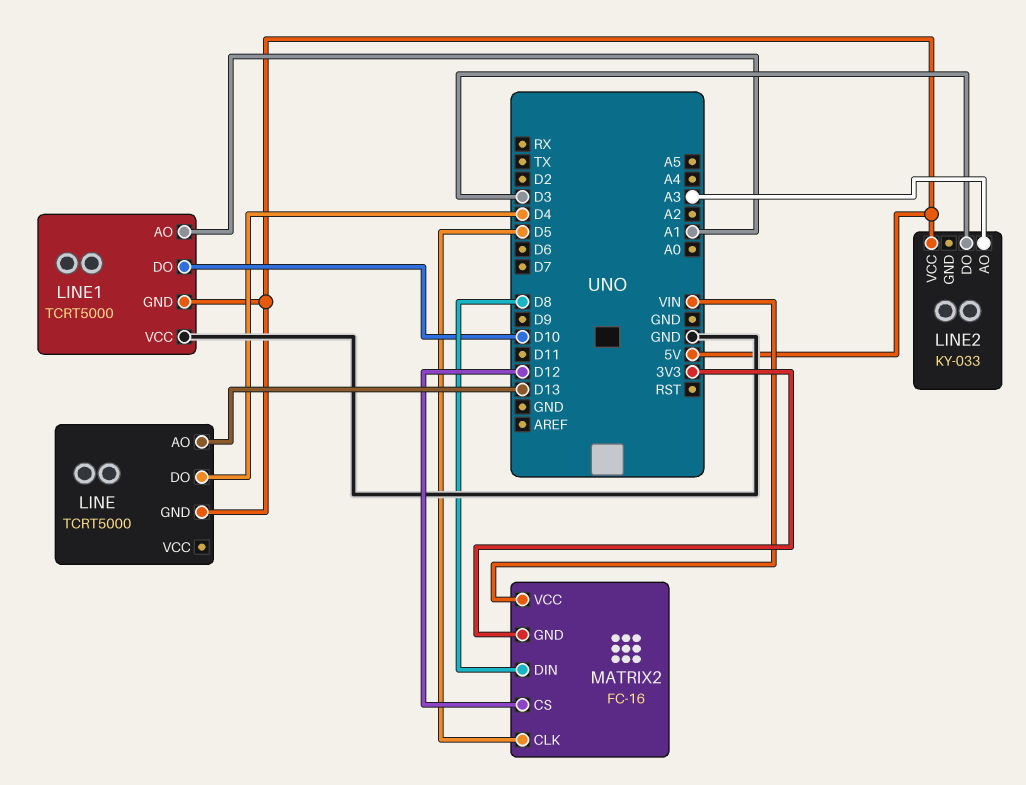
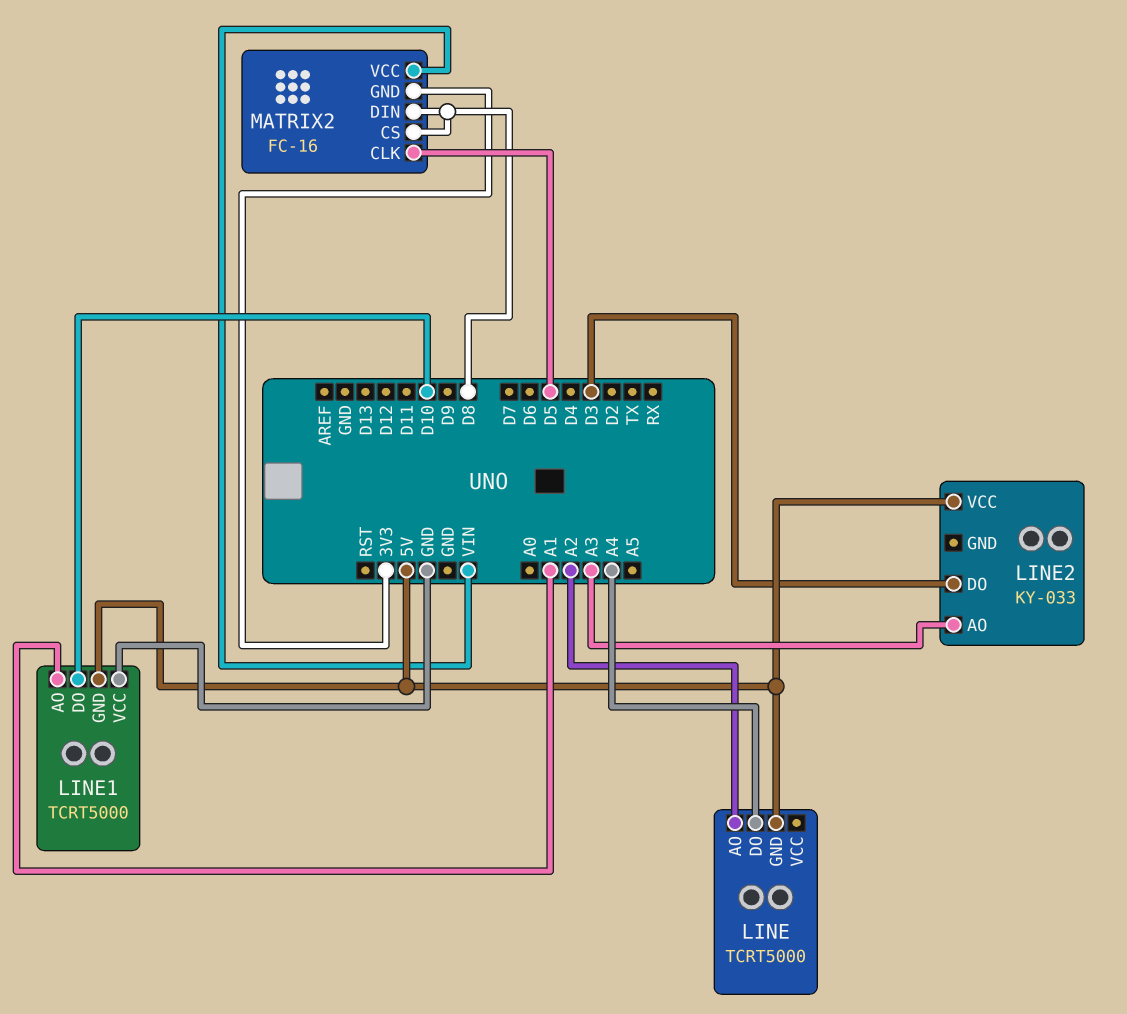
LINE pin AO: D13 -> A2
LINE pin DO: D4 -> A4
MATRIX2 pin CS: D12 -> D8

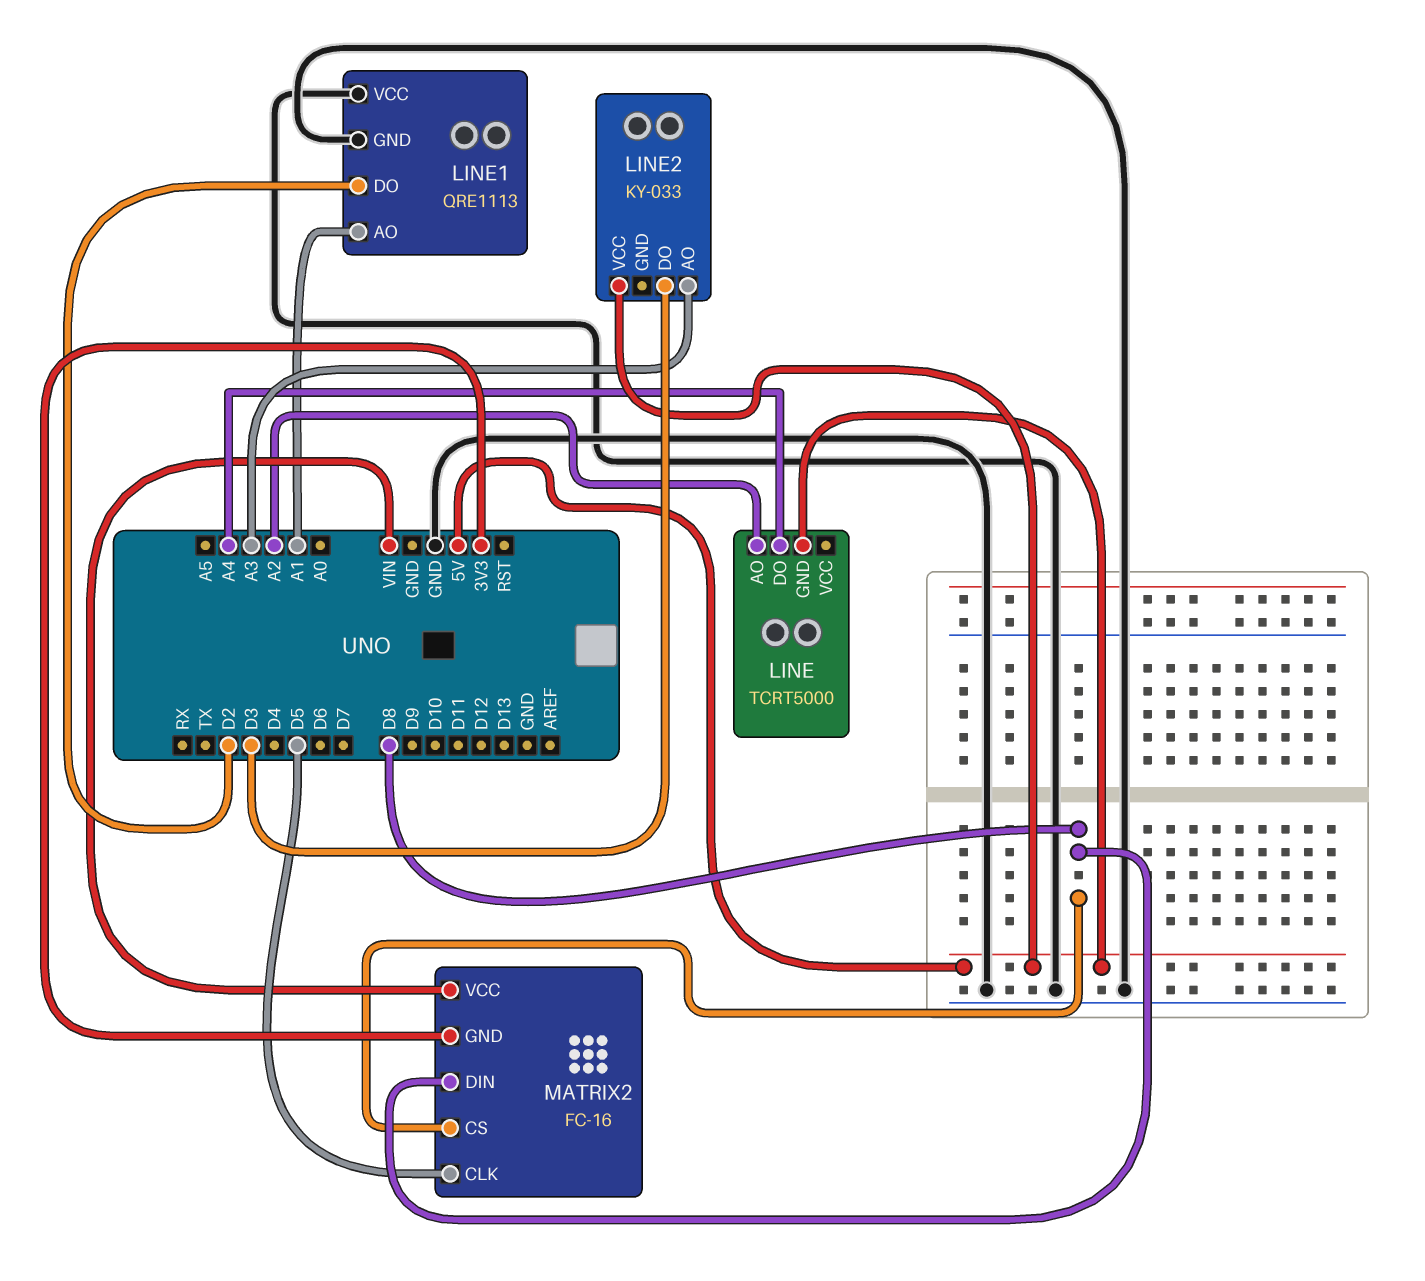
LINE1: TCRT5000 -> QRE1113
LINE1 pin DO: D10 -> D2
LINE1 pin GND: 5V -> GND

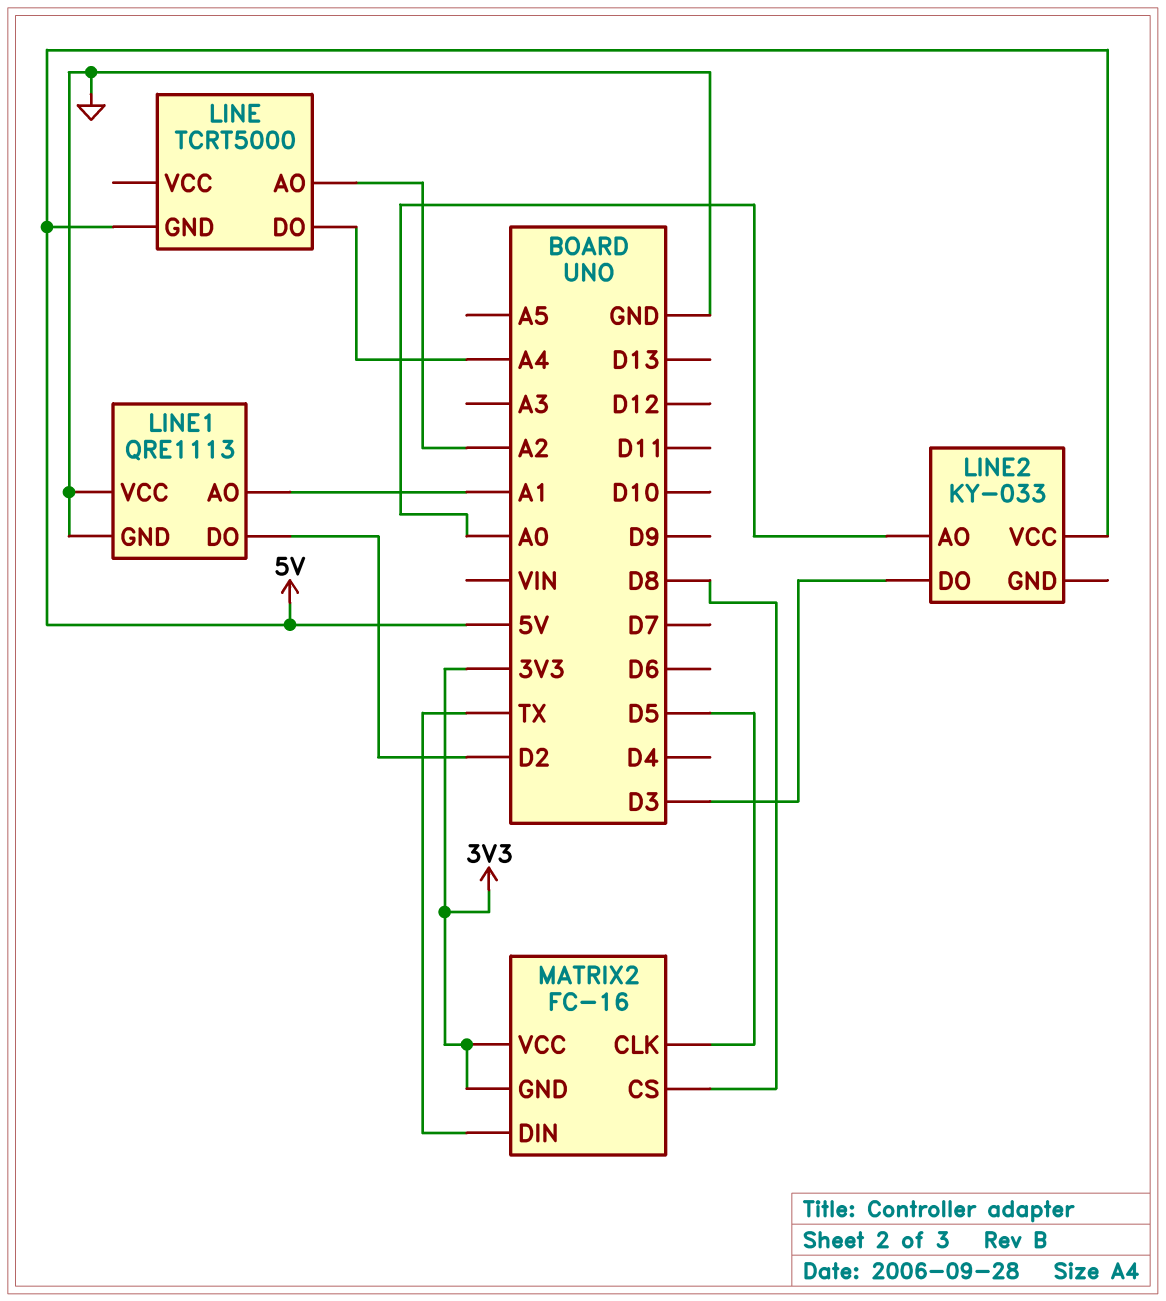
LINE2 pin AO: A3 -> A0
MATRIX2 pin DIN: D8 -> TX
MATRIX2 pin VCC: VIN -> 3V3

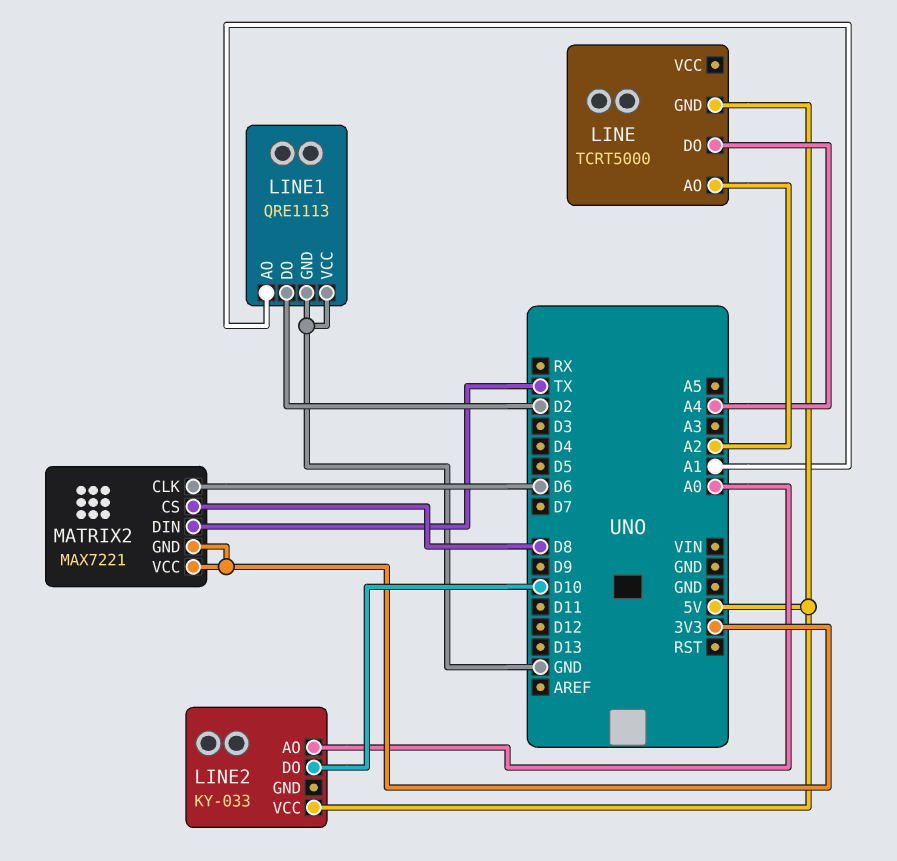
LINE2 pin DO: D3 -> D10
MATRIX2: FC-16 -> MAX7221
MATRIX2 pin CLK: D5 -> D6

